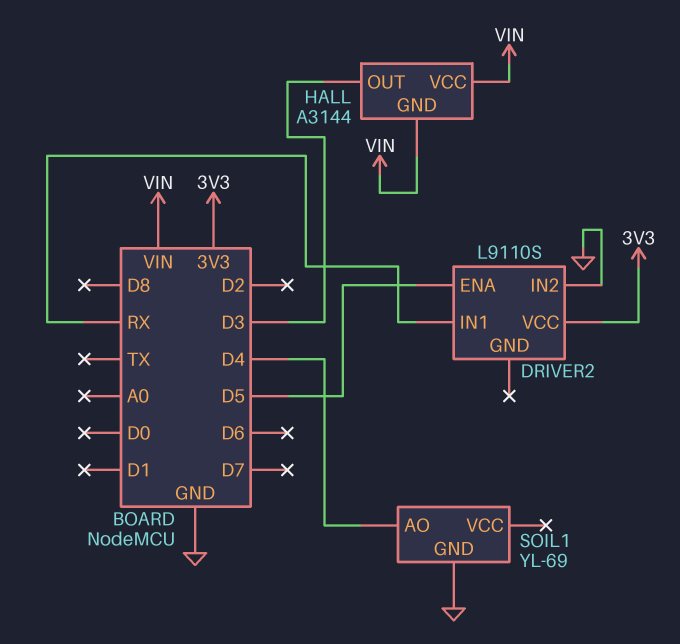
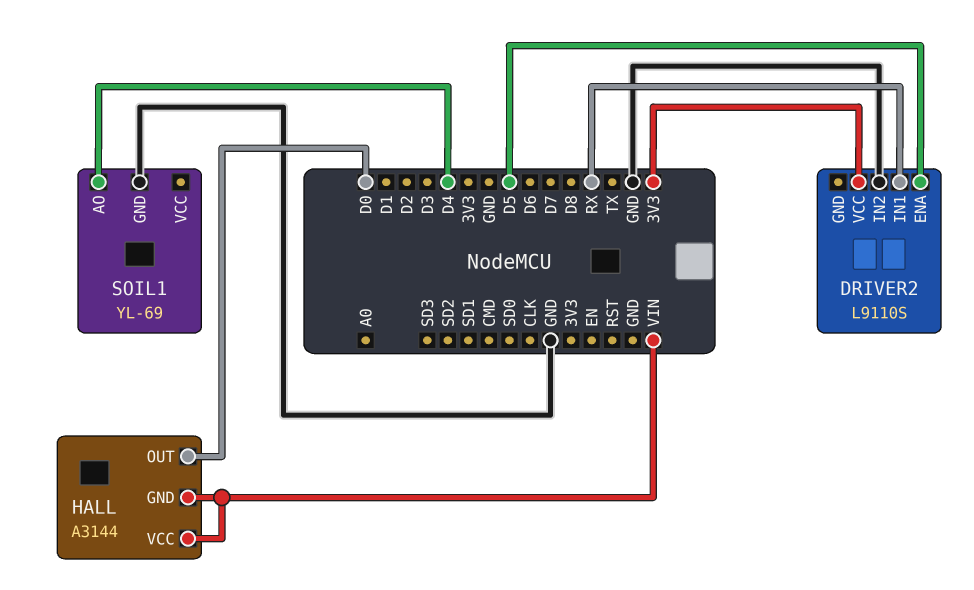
HALL pin OUT: D3 -> D0

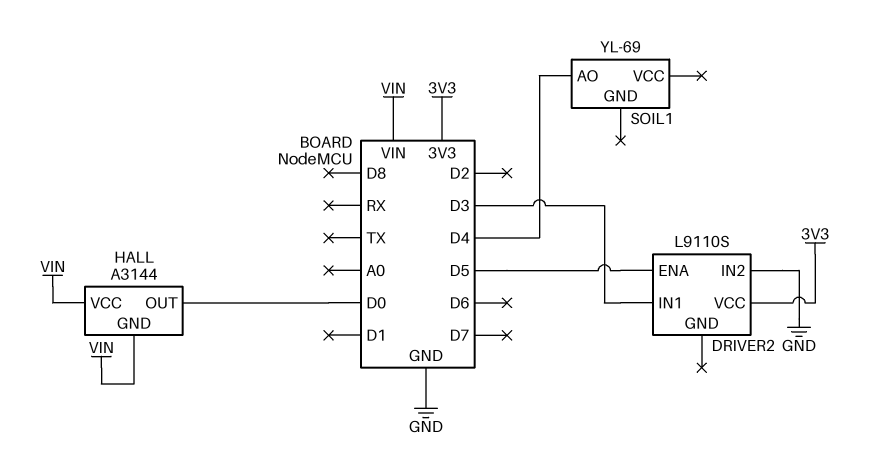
DRIVER2 pin IN1: RX -> D3
SOIL1 pin GND: GND -> none

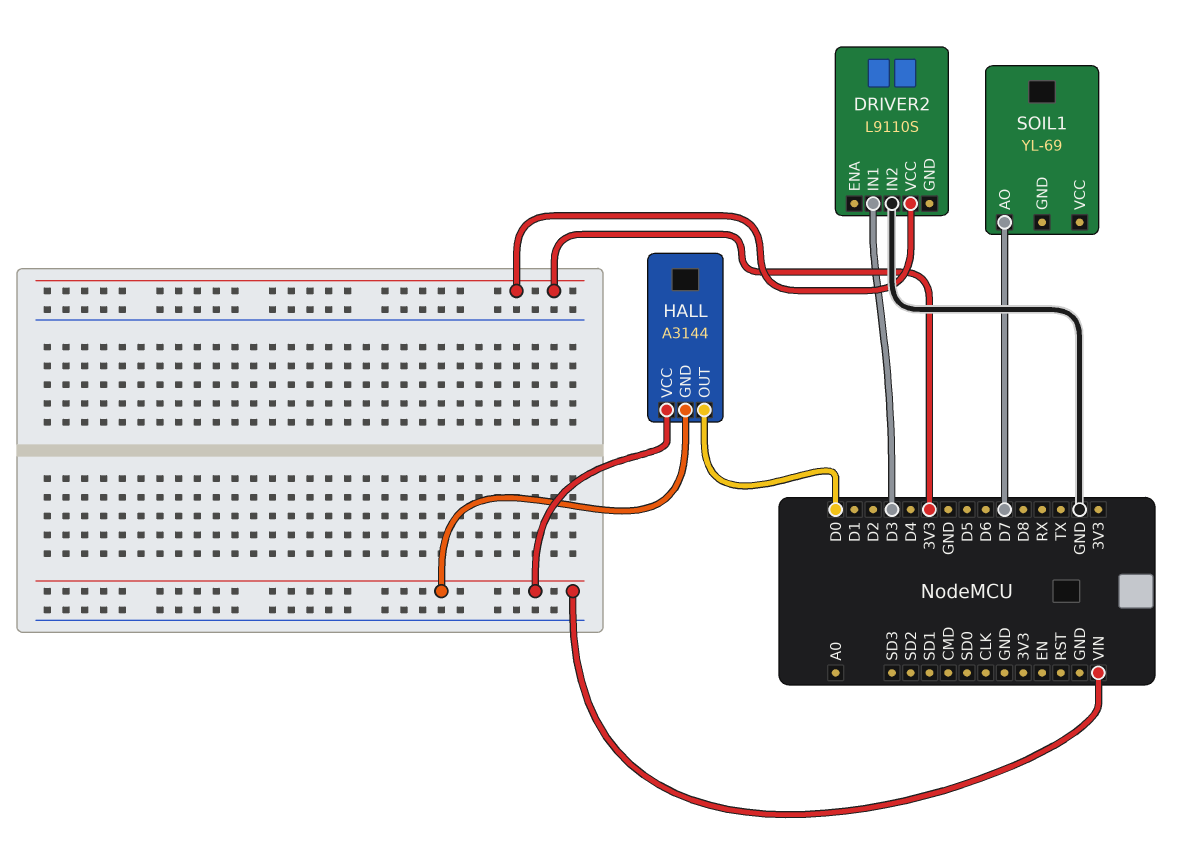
DRIVER2 pin ENA: D5 -> none
SOIL1 pin AO: D4 -> D7

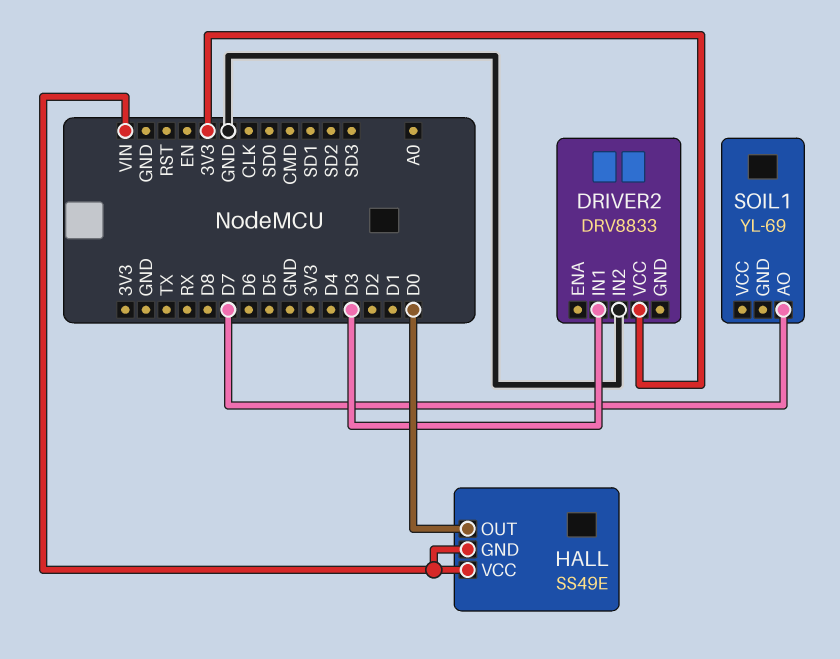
DRIVER2: L9110S -> DRV8833
HALL: A3144 -> SS49E

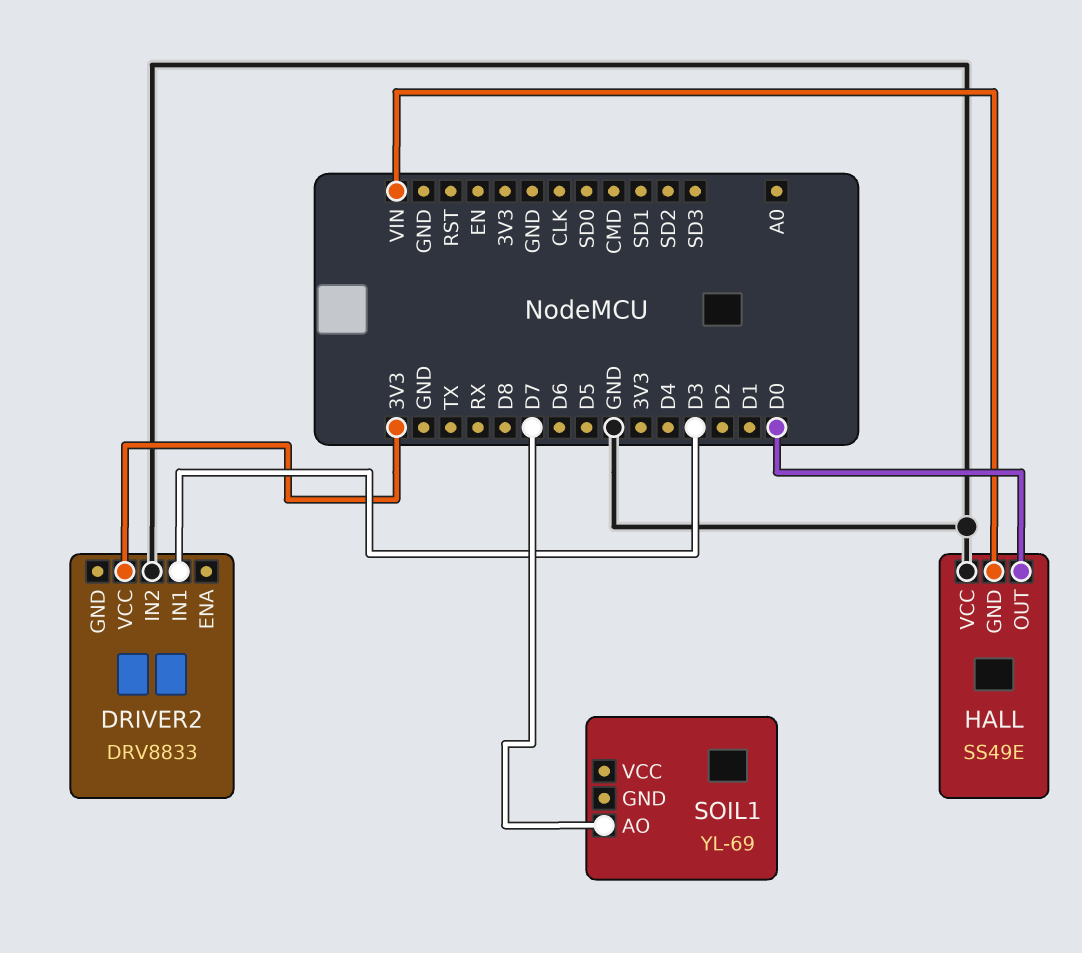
HALL pin VCC: VIN -> GND

